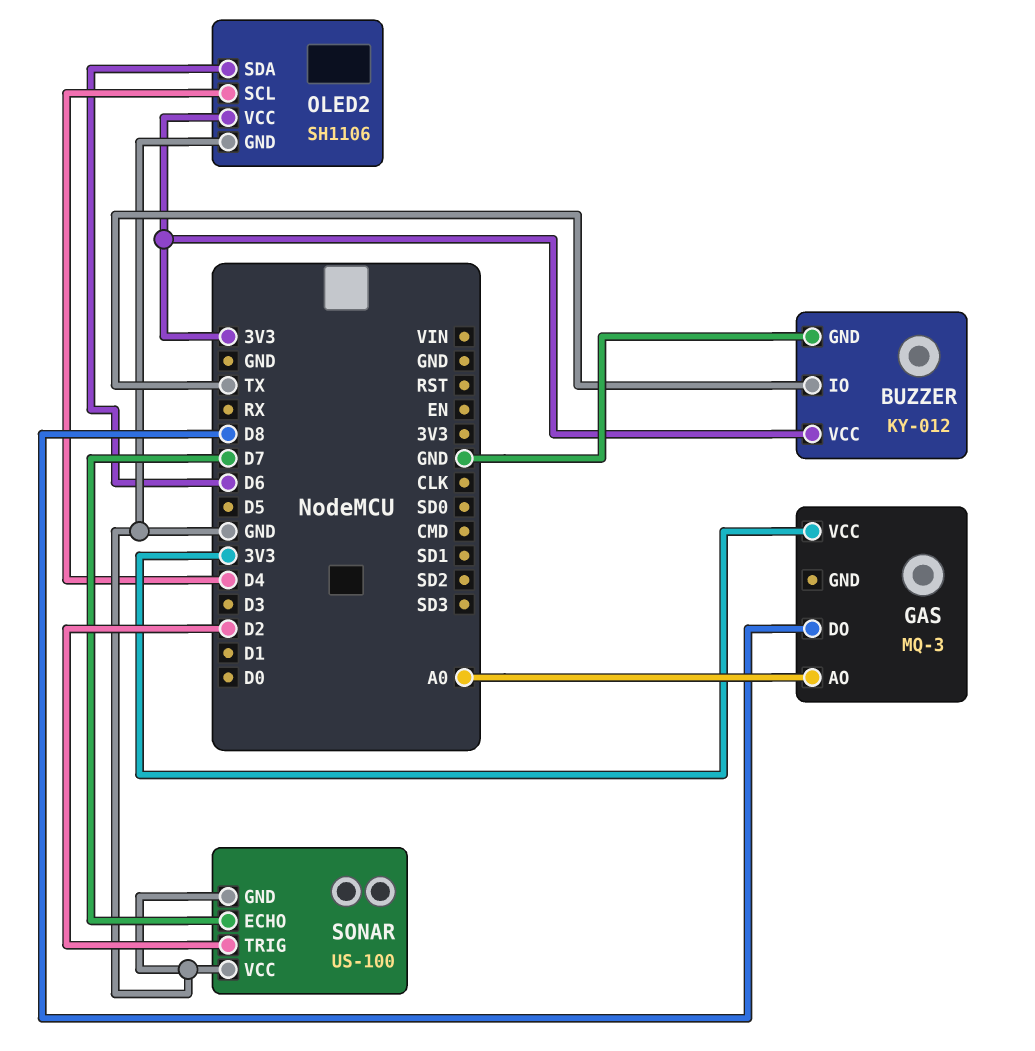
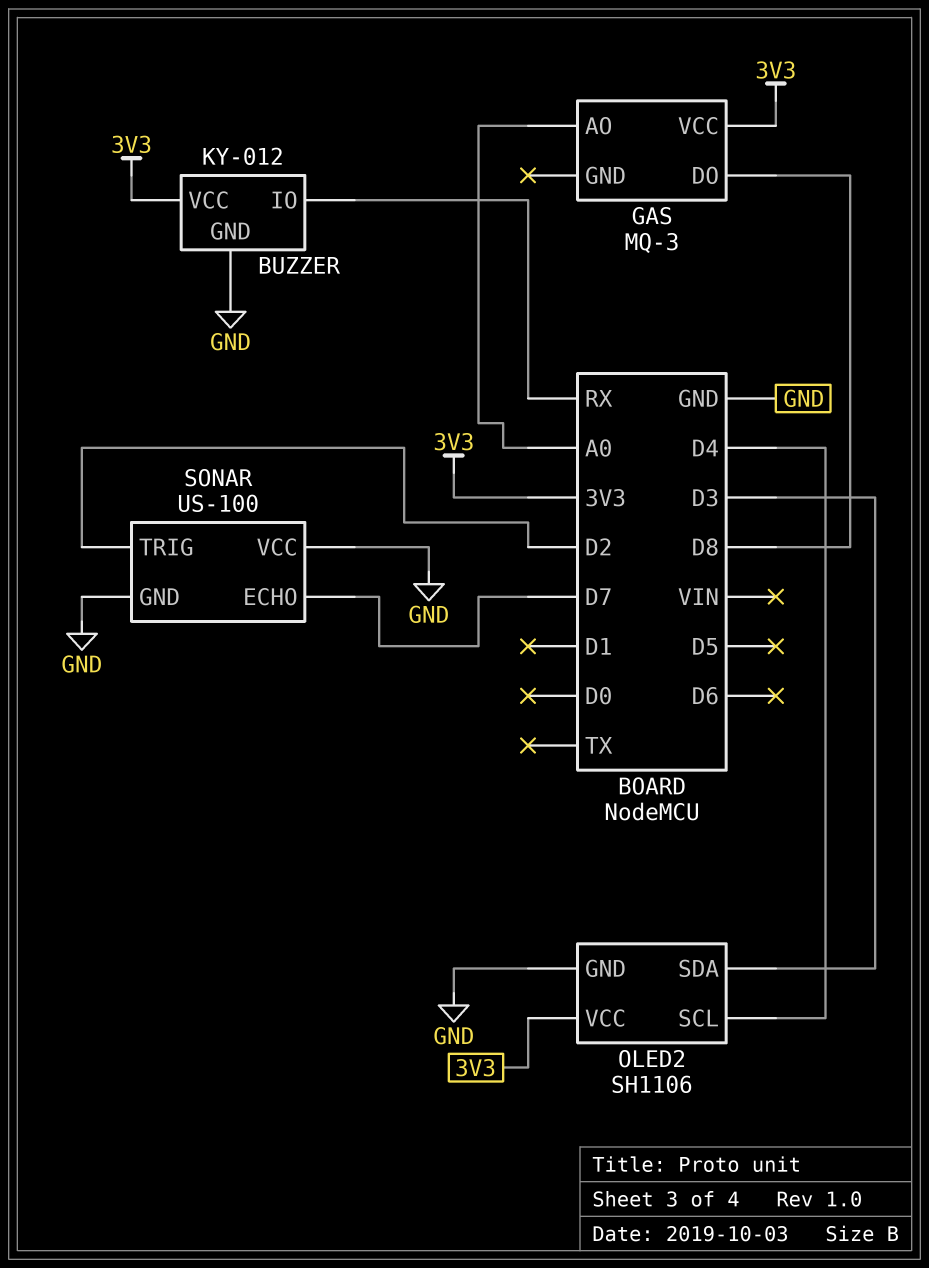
BUZZER pin IO: TX -> RX
OLED2 pin SDA: D6 -> D3

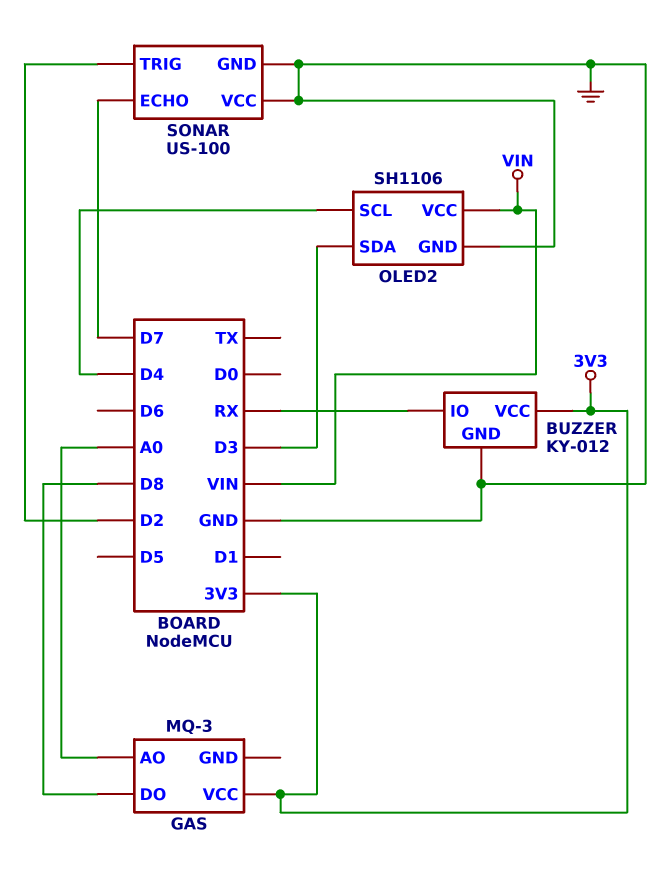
OLED2 pin VCC: 3V3 -> VIN

